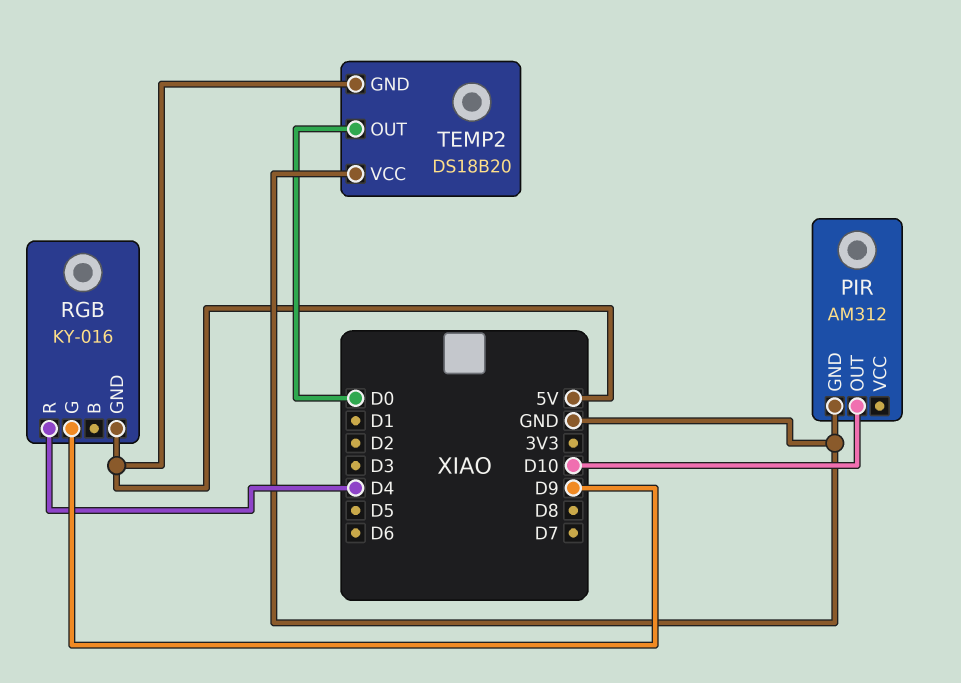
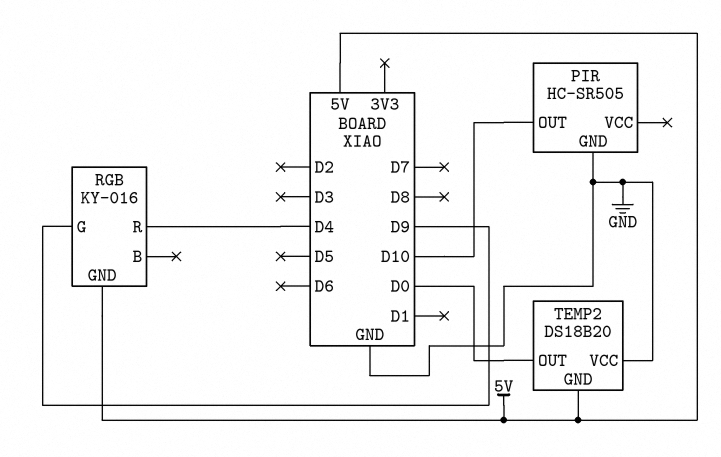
PIR: AM312 -> HC-SR505

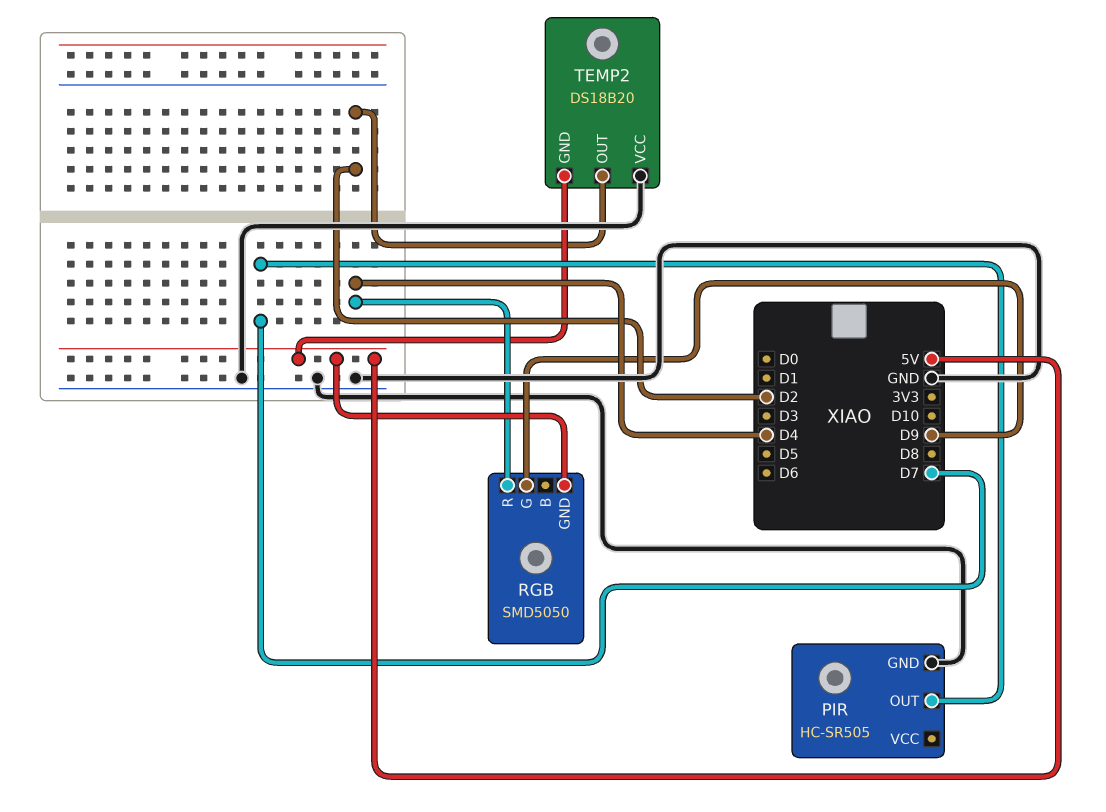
PIR pin OUT: D10 -> D7
RGB: KY-016 -> SMD5050
TEMP2 pin OUT: D0 -> D2

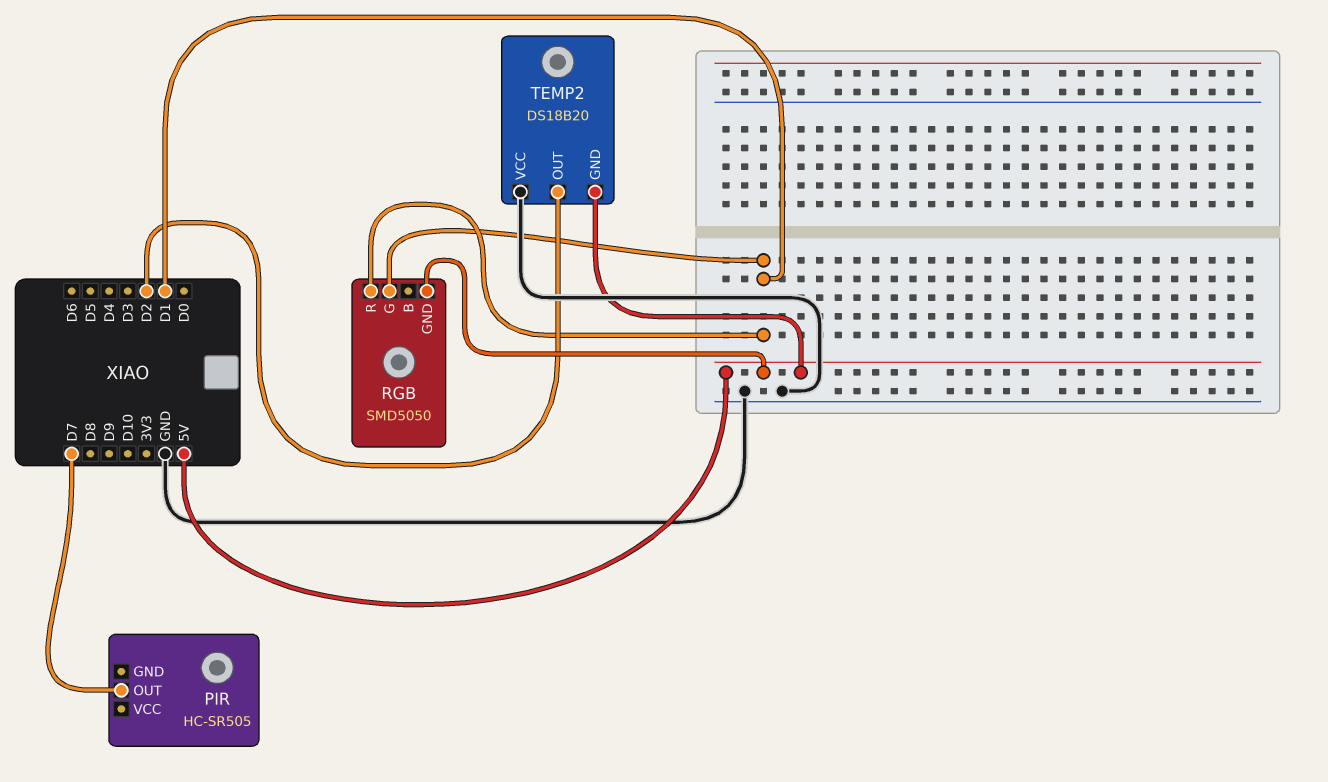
PIR pin GND: GND -> none
RGB pin G: D9 -> D1
RGB pin R: D4 -> D1

